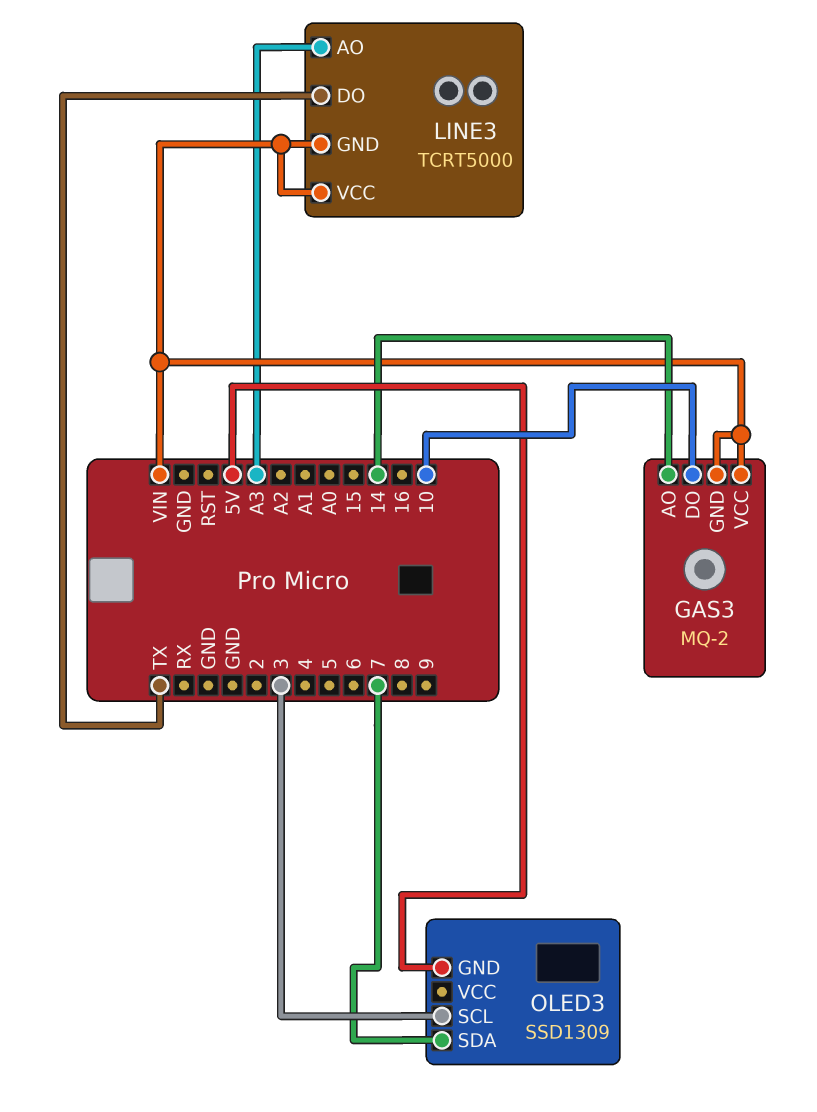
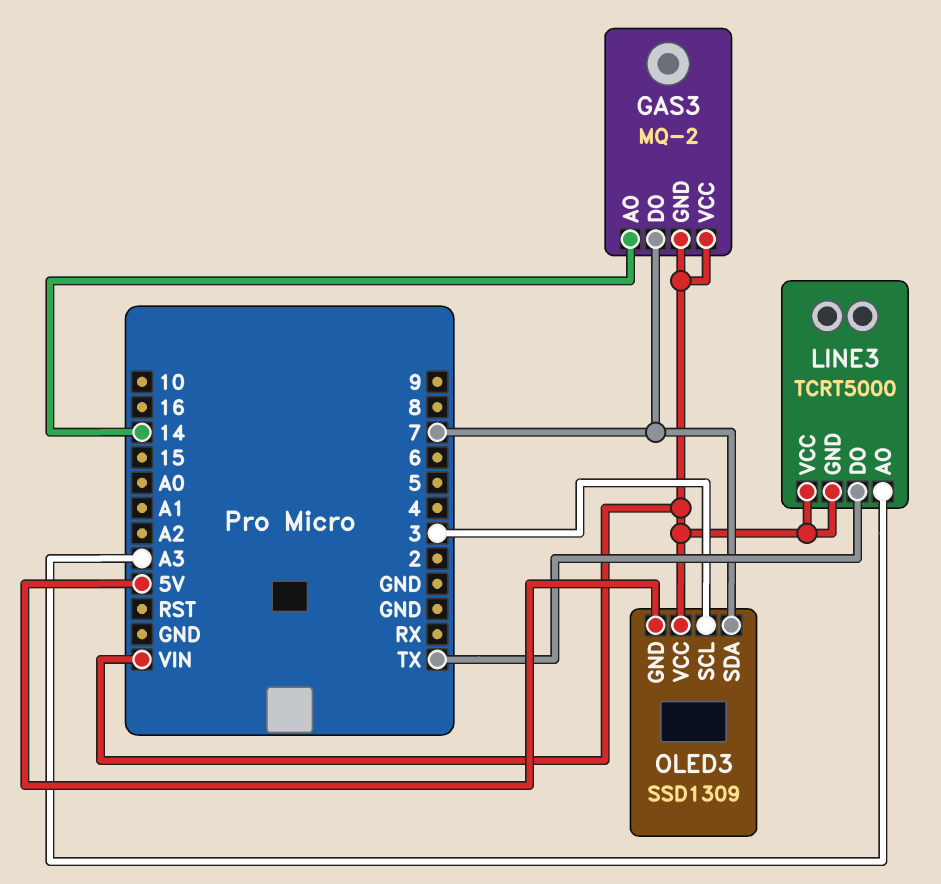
GAS3 pin DO: 10 -> 7
OLED3 pin VCC: none -> VIN

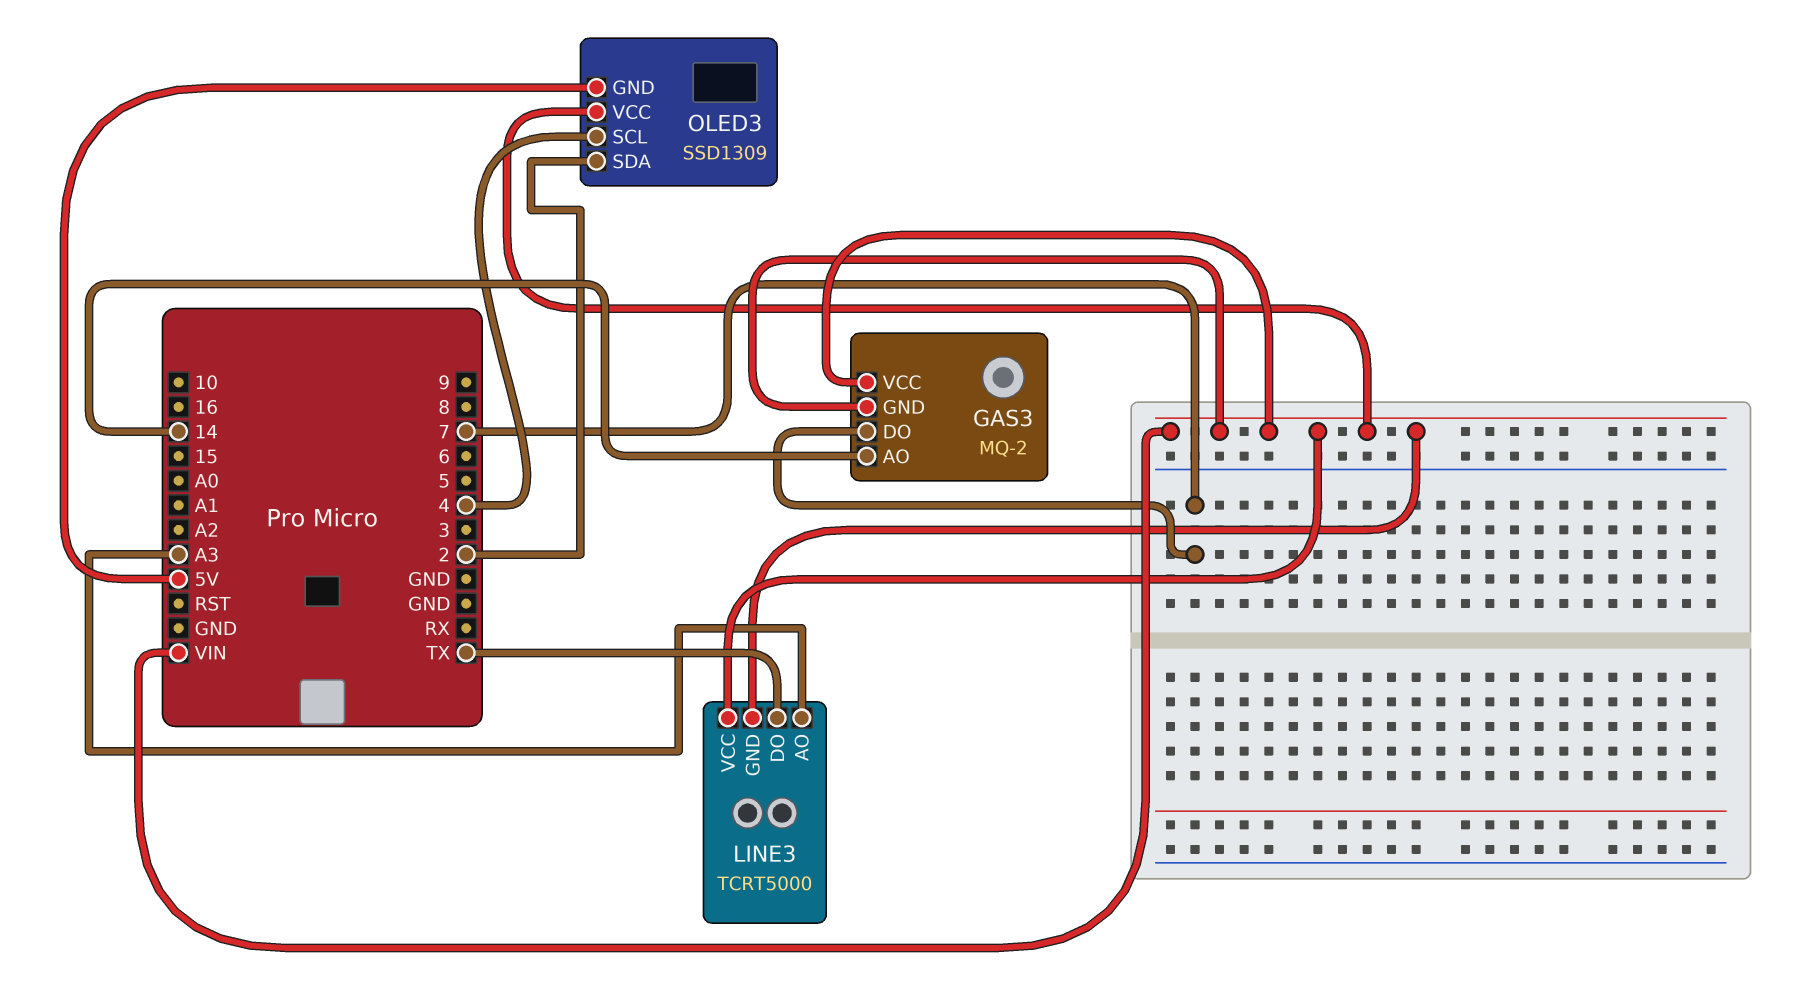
OLED3 pin SCL: 3 -> 4
OLED3 pin SDA: 7 -> 2

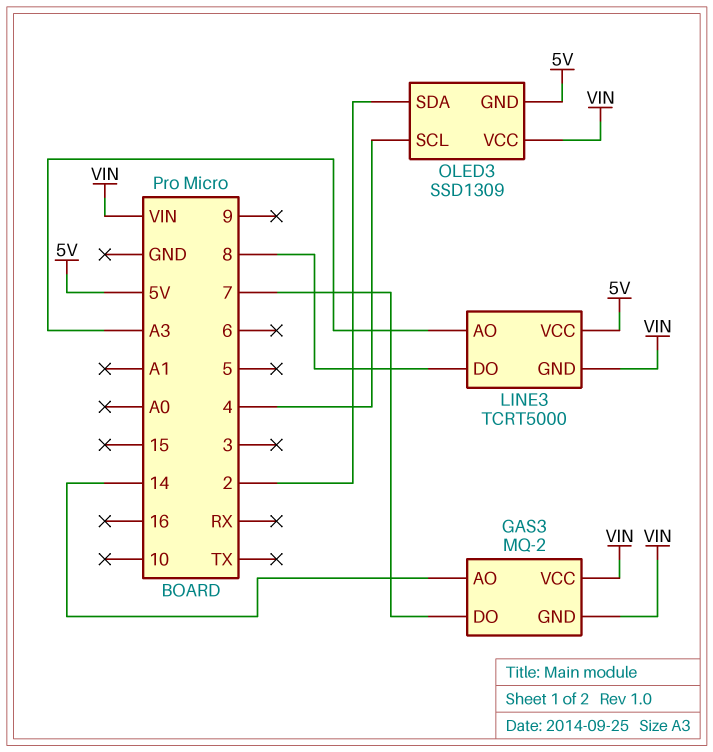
LINE3 pin DO: TX -> 8
LINE3 pin VCC: VIN -> 5V

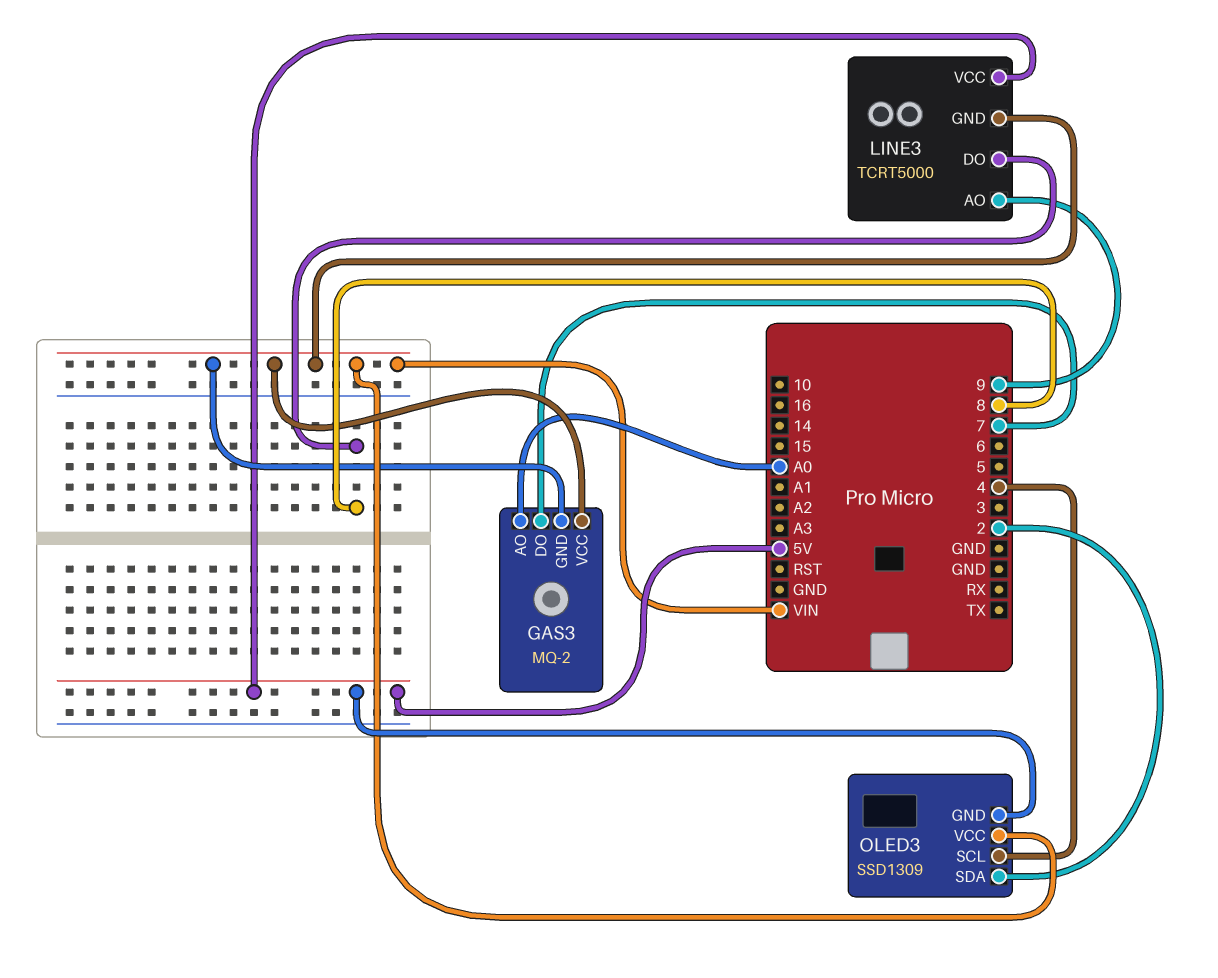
GAS3 pin AO: 14 -> A0
LINE3 pin AO: A3 -> 9

